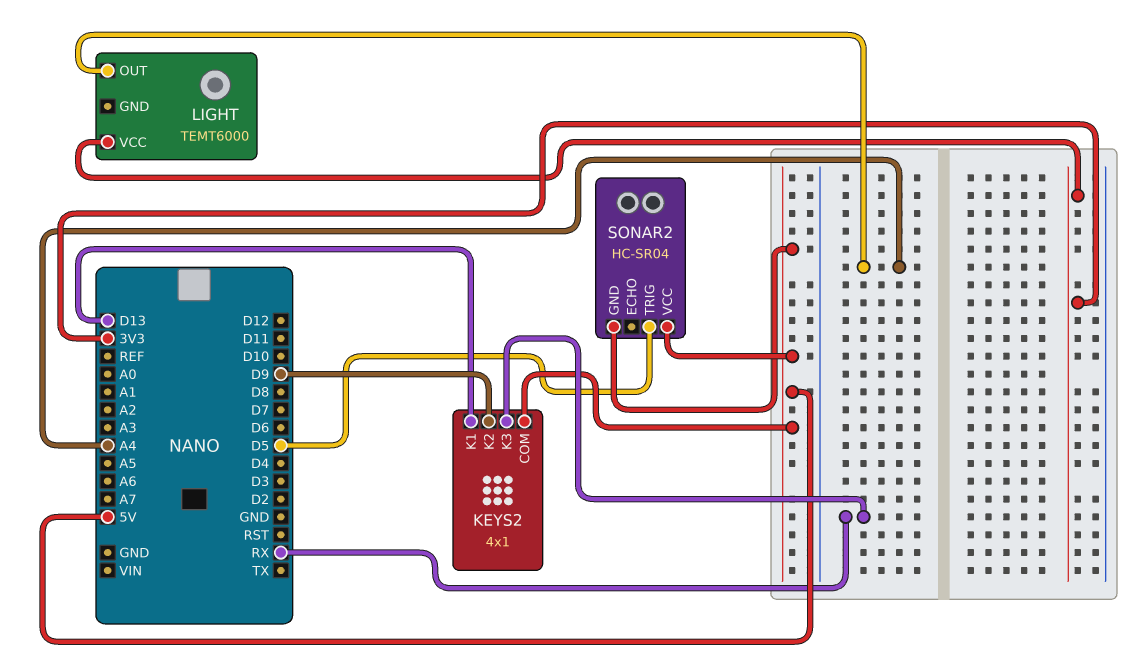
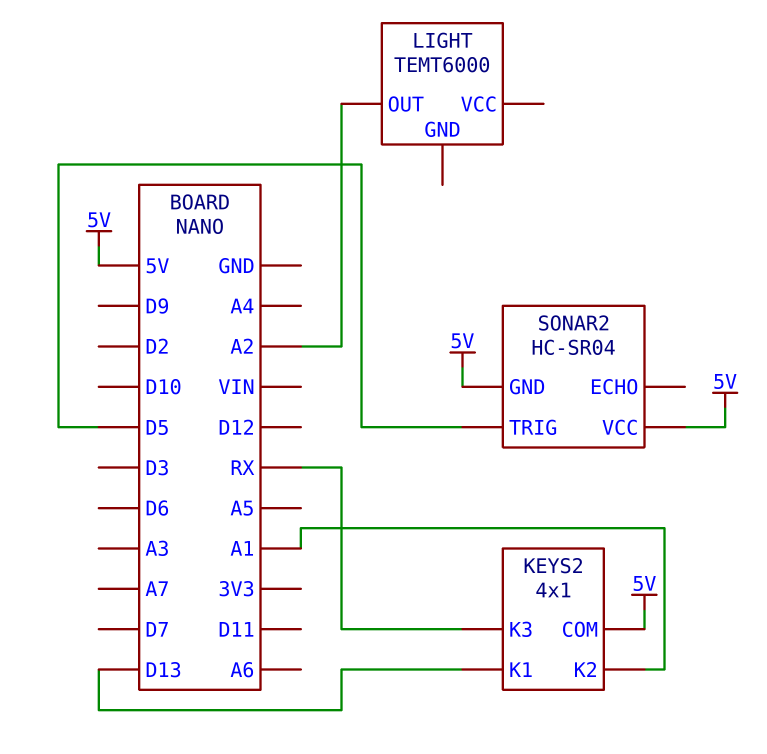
KEYS2 pin K2: D9 -> A1
LIGHT pin OUT: A4 -> A2
LIGHT pin VCC: 3V3 -> none

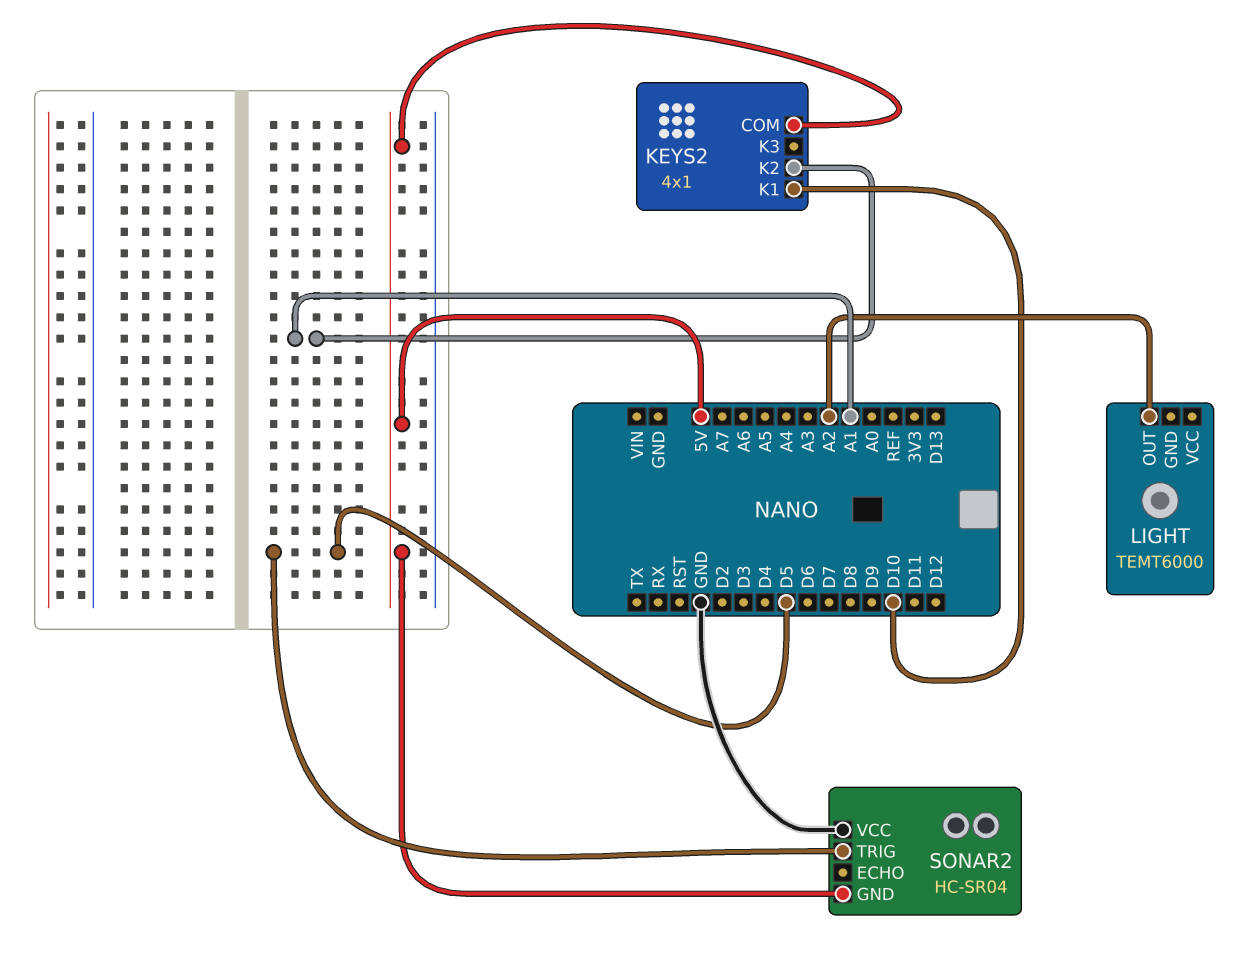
KEYS2 pin K1: D13 -> D10
KEYS2 pin K3: RX -> none
SONAR2 pin VCC: 5V -> GND

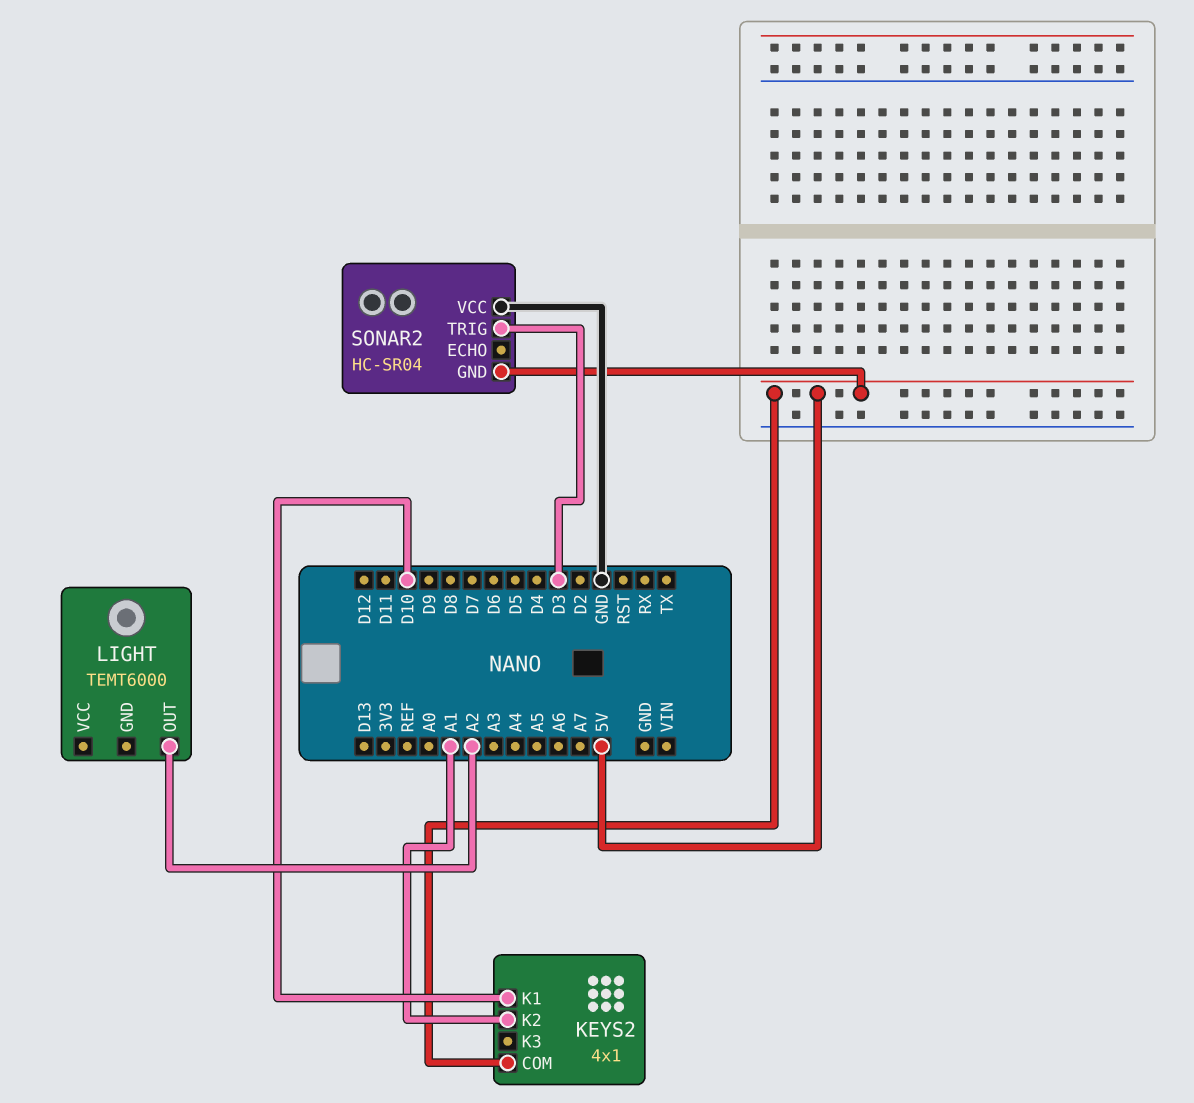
SONAR2 pin TRIG: D5 -> D3

